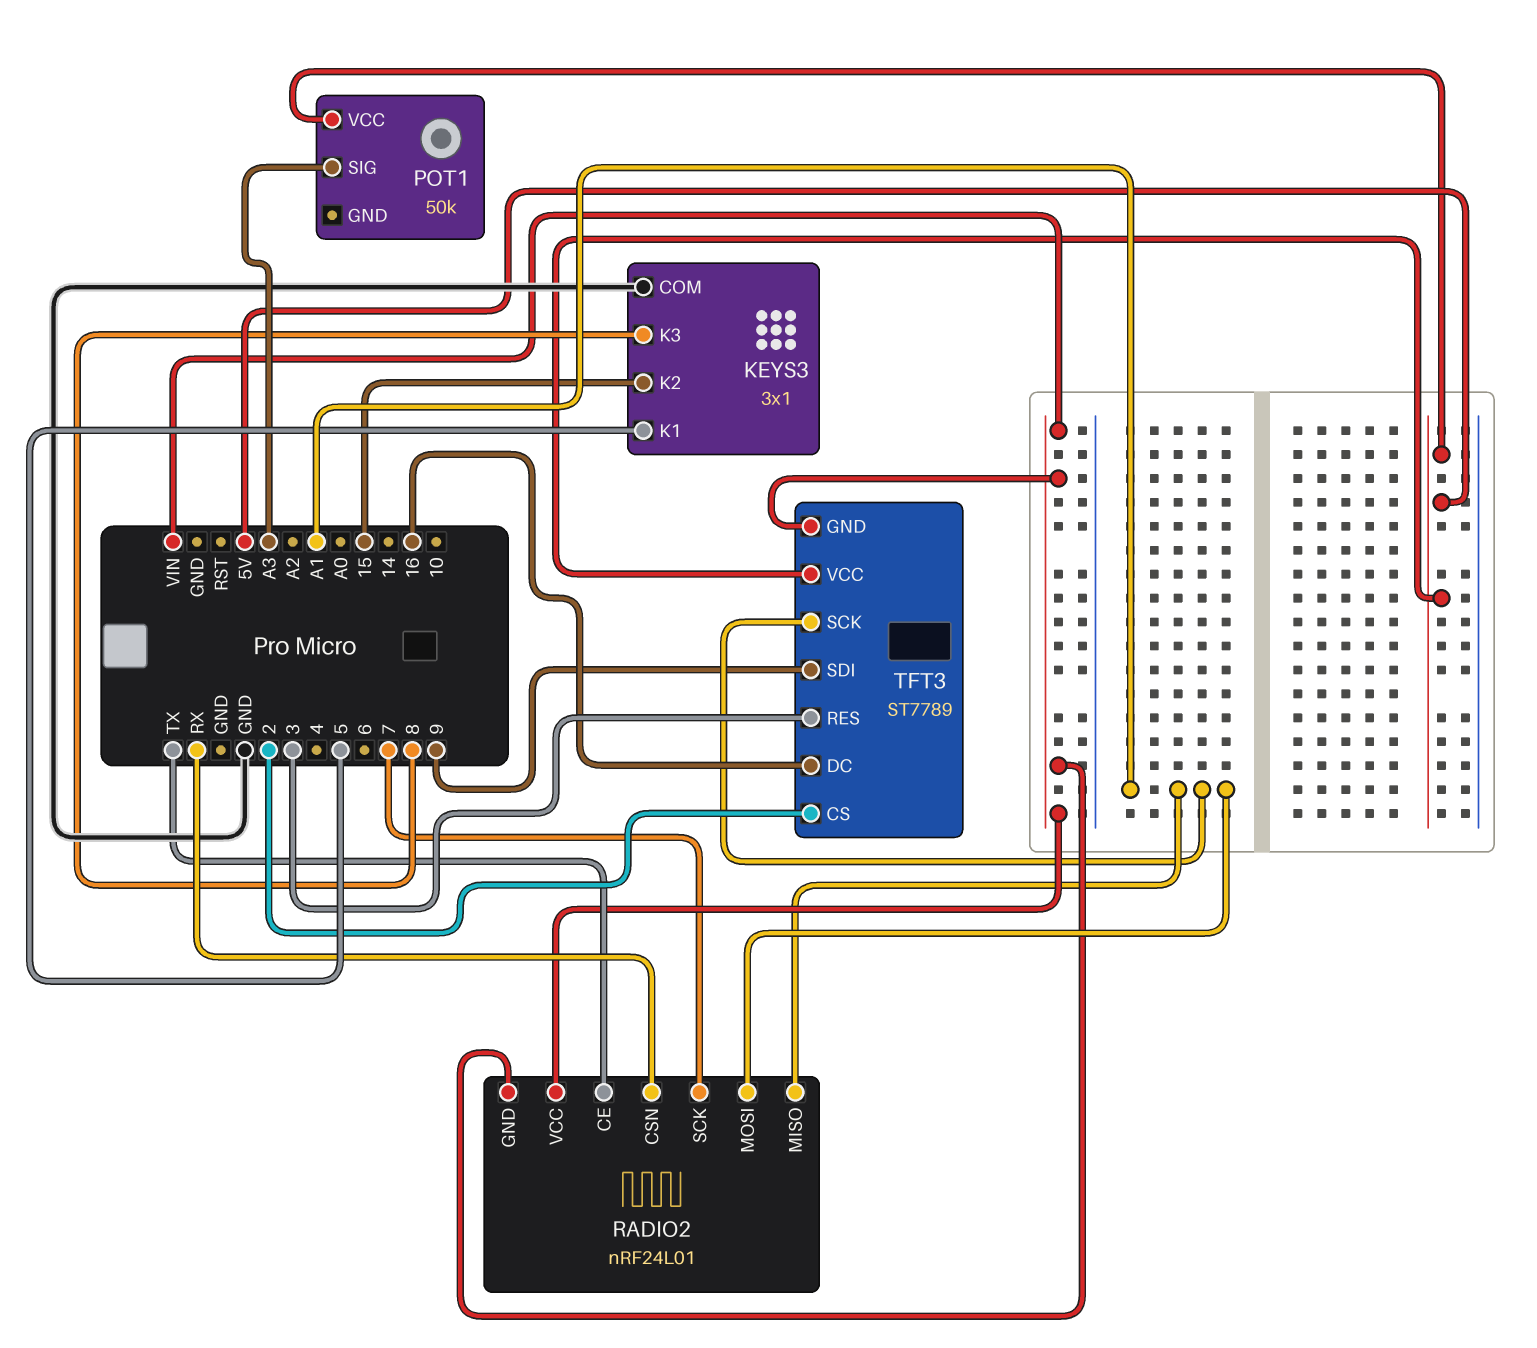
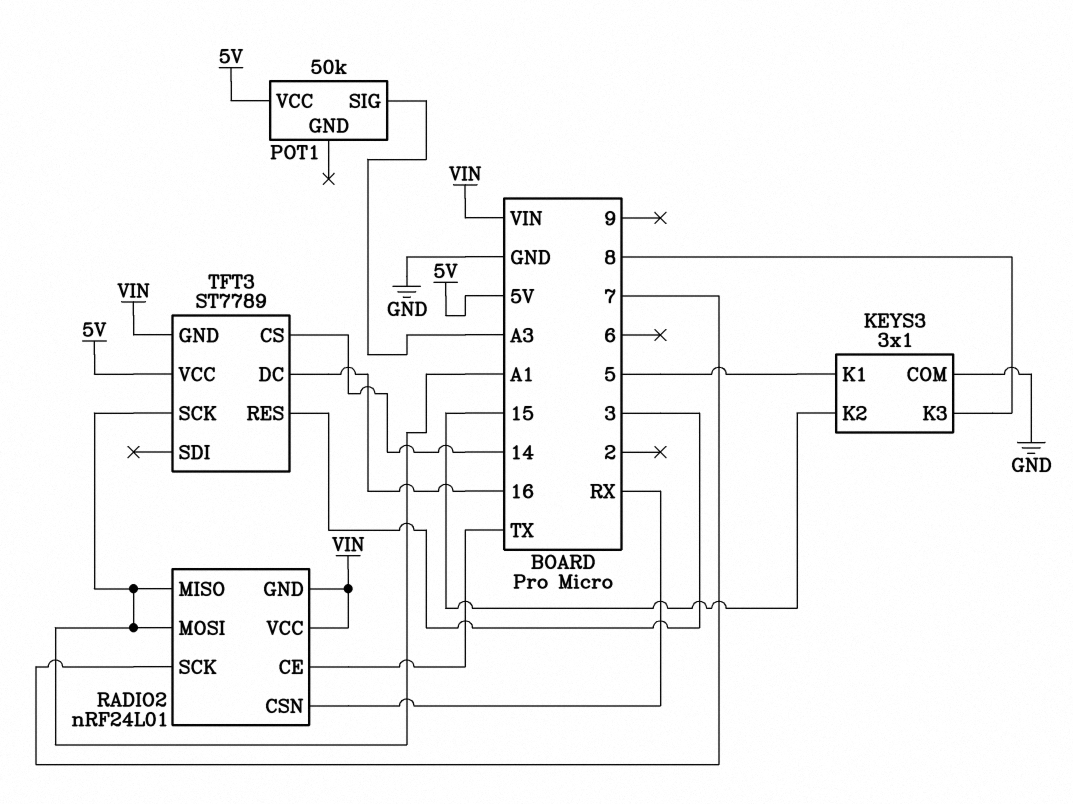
TFT3 pin CS: 2 -> 14
TFT3 pin SDI: 9 -> none

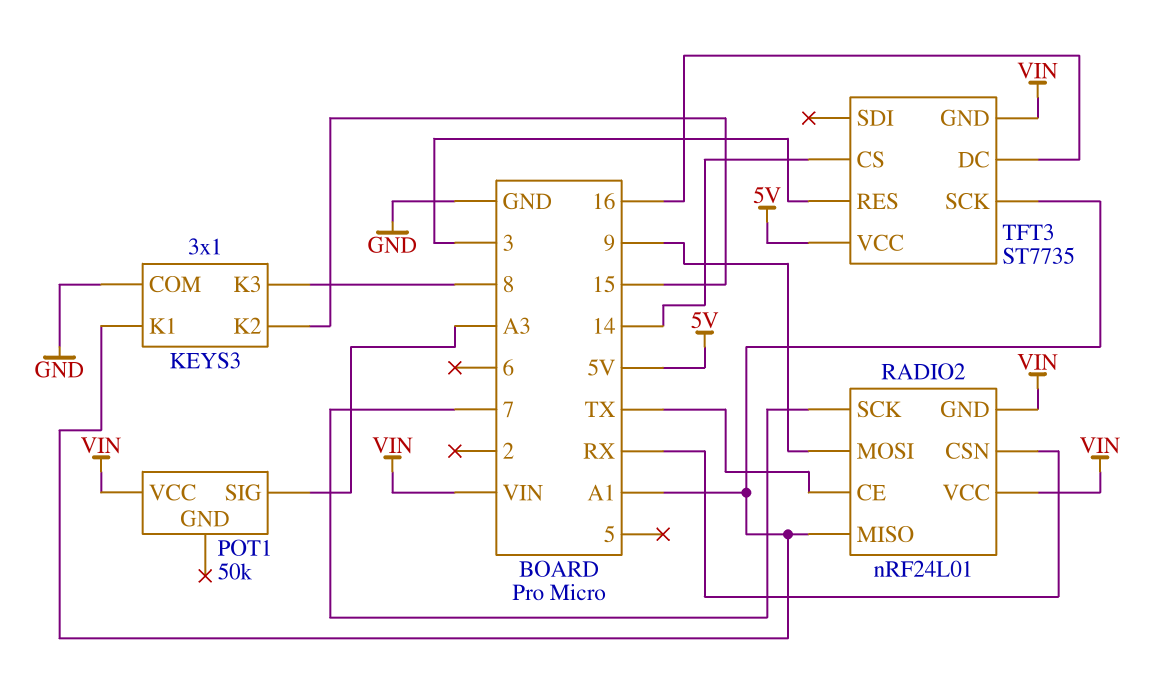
KEYS3 pin K1: 5 -> A1
POT1 pin VCC: 5V -> VIN
RADIO2 pin MOSI: A1 -> 9
TFT3: ST7789 -> ST7735

